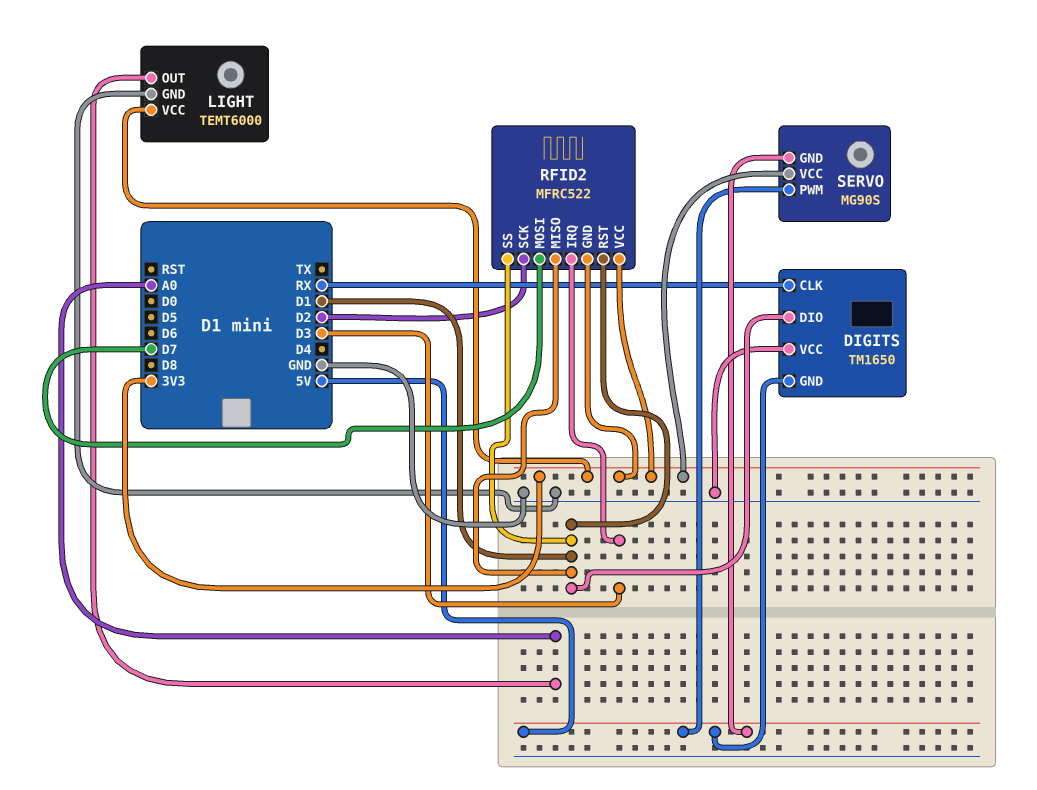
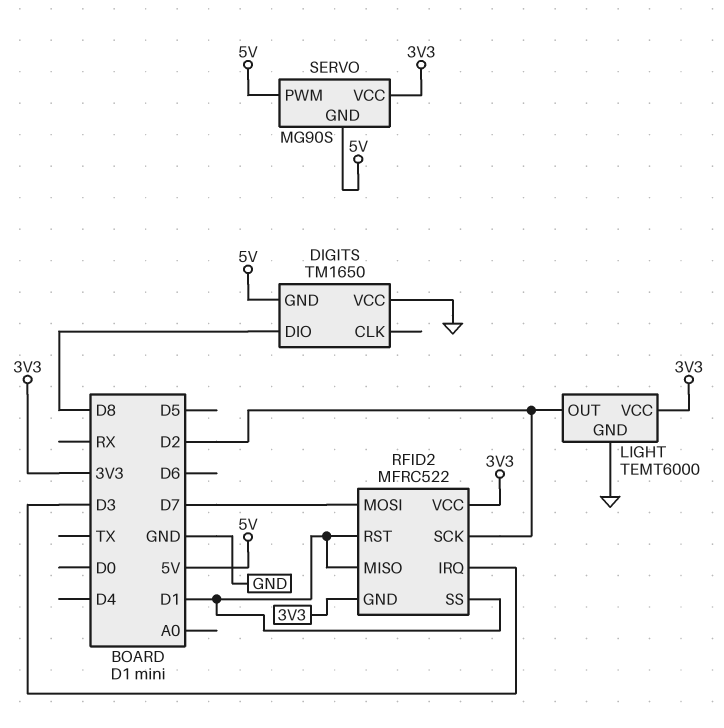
DIGITS pin CLK: RX -> none
DIGITS pin DIO: D1 -> D8
LIGHT pin OUT: A0 -> D2

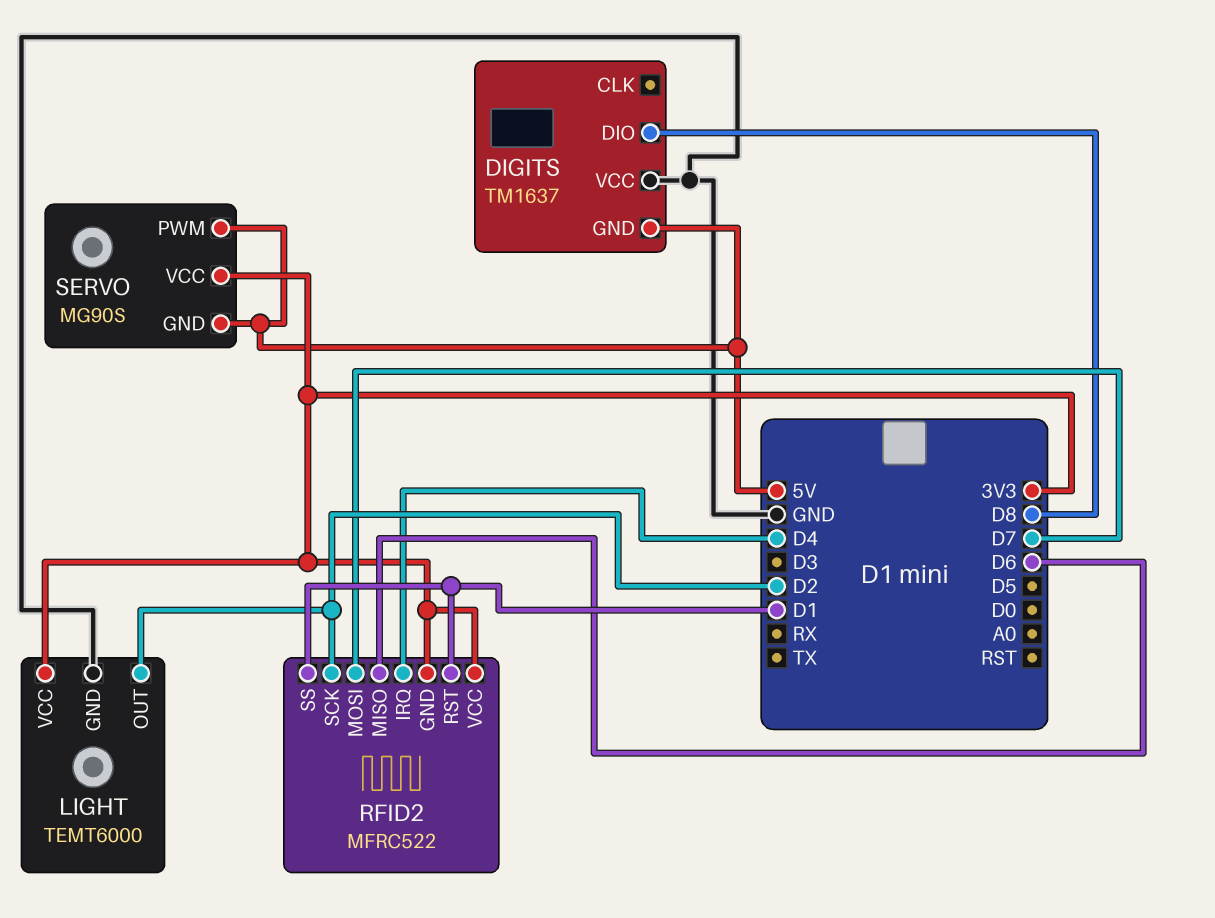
DIGITS: TM1650 -> TM1637
RFID2 pin IRQ: D3 -> D4
RFID2 pin MISO: D1 -> D6

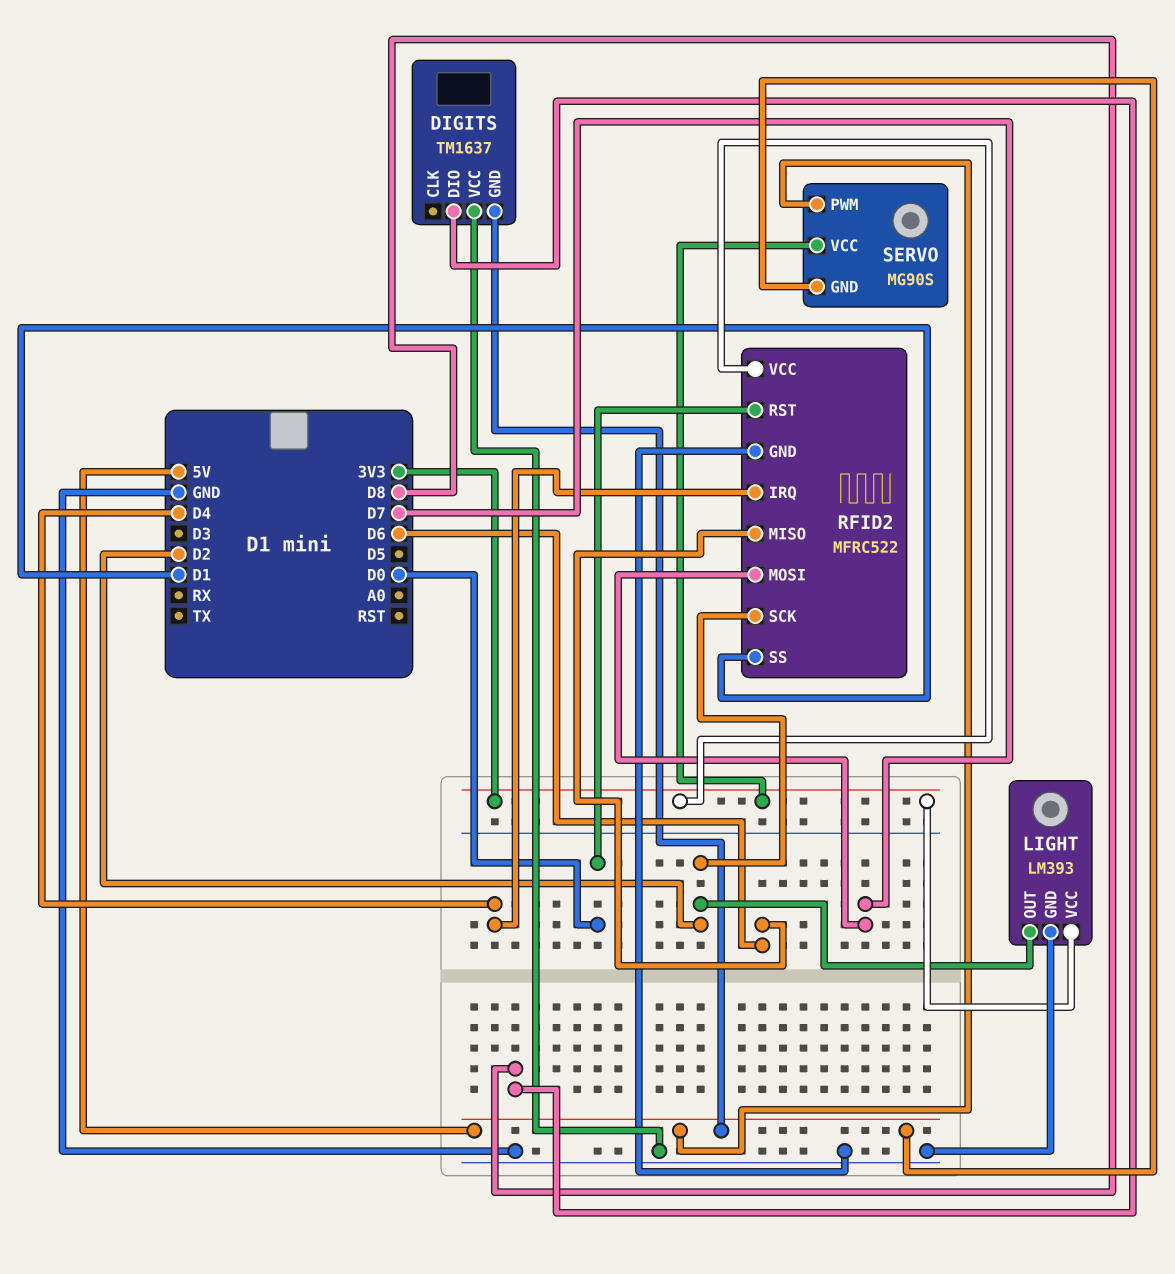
LIGHT: TEMT6000 -> LM393
RFID2 pin GND: 3V3 -> GND
RFID2 pin RST: D1 -> D0

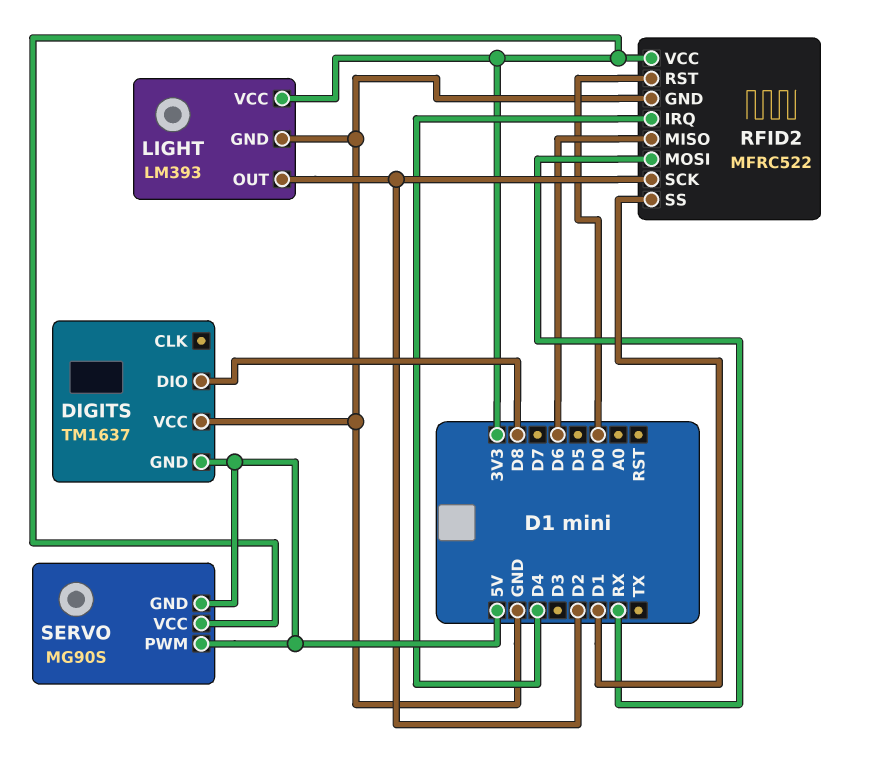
RFID2 pin MOSI: D7 -> RX

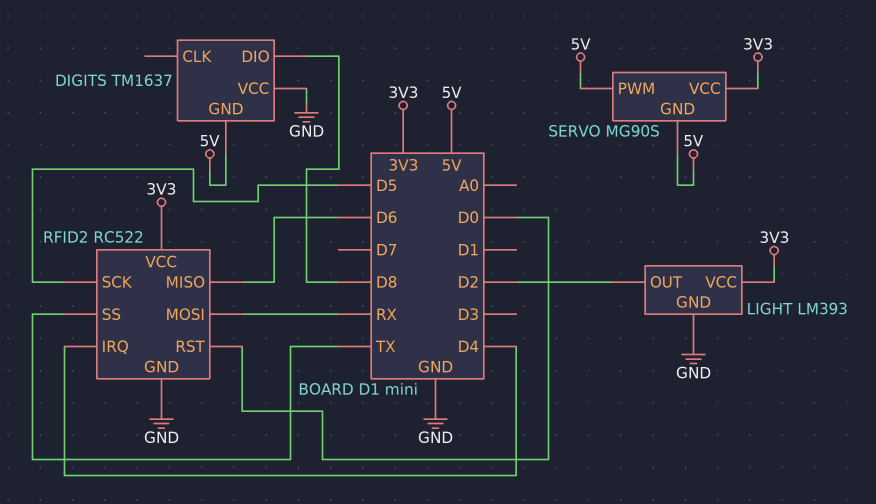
RFID2: MFRC522 -> RC522
RFID2 pin SCK: D2 -> D5
RFID2 pin SS: D1 -> TX

